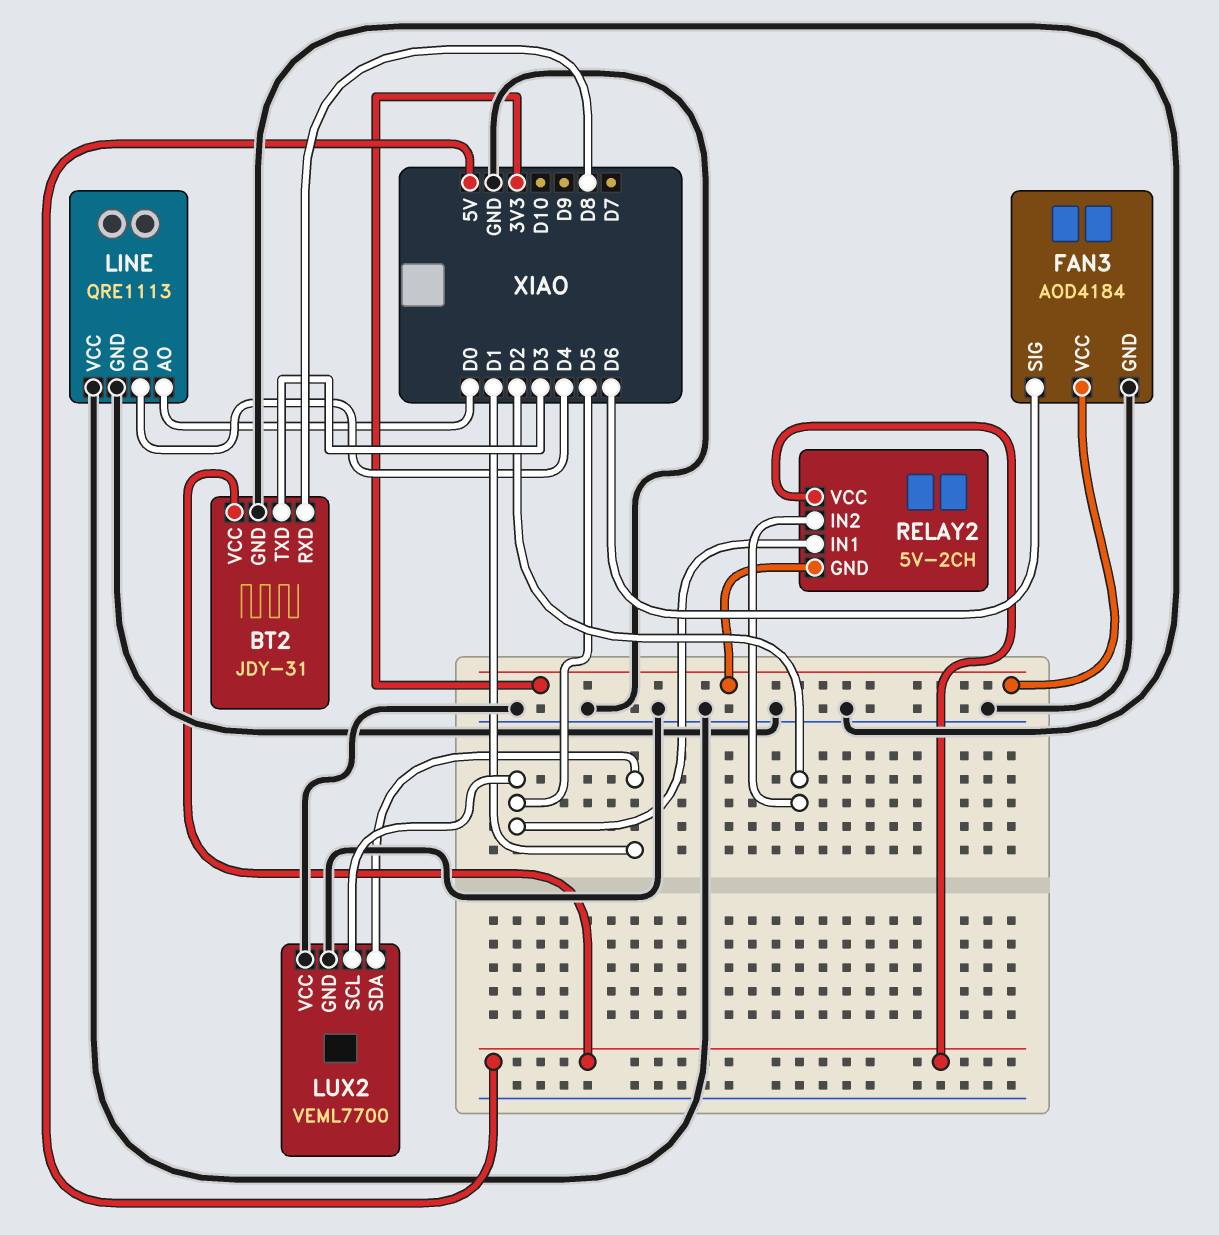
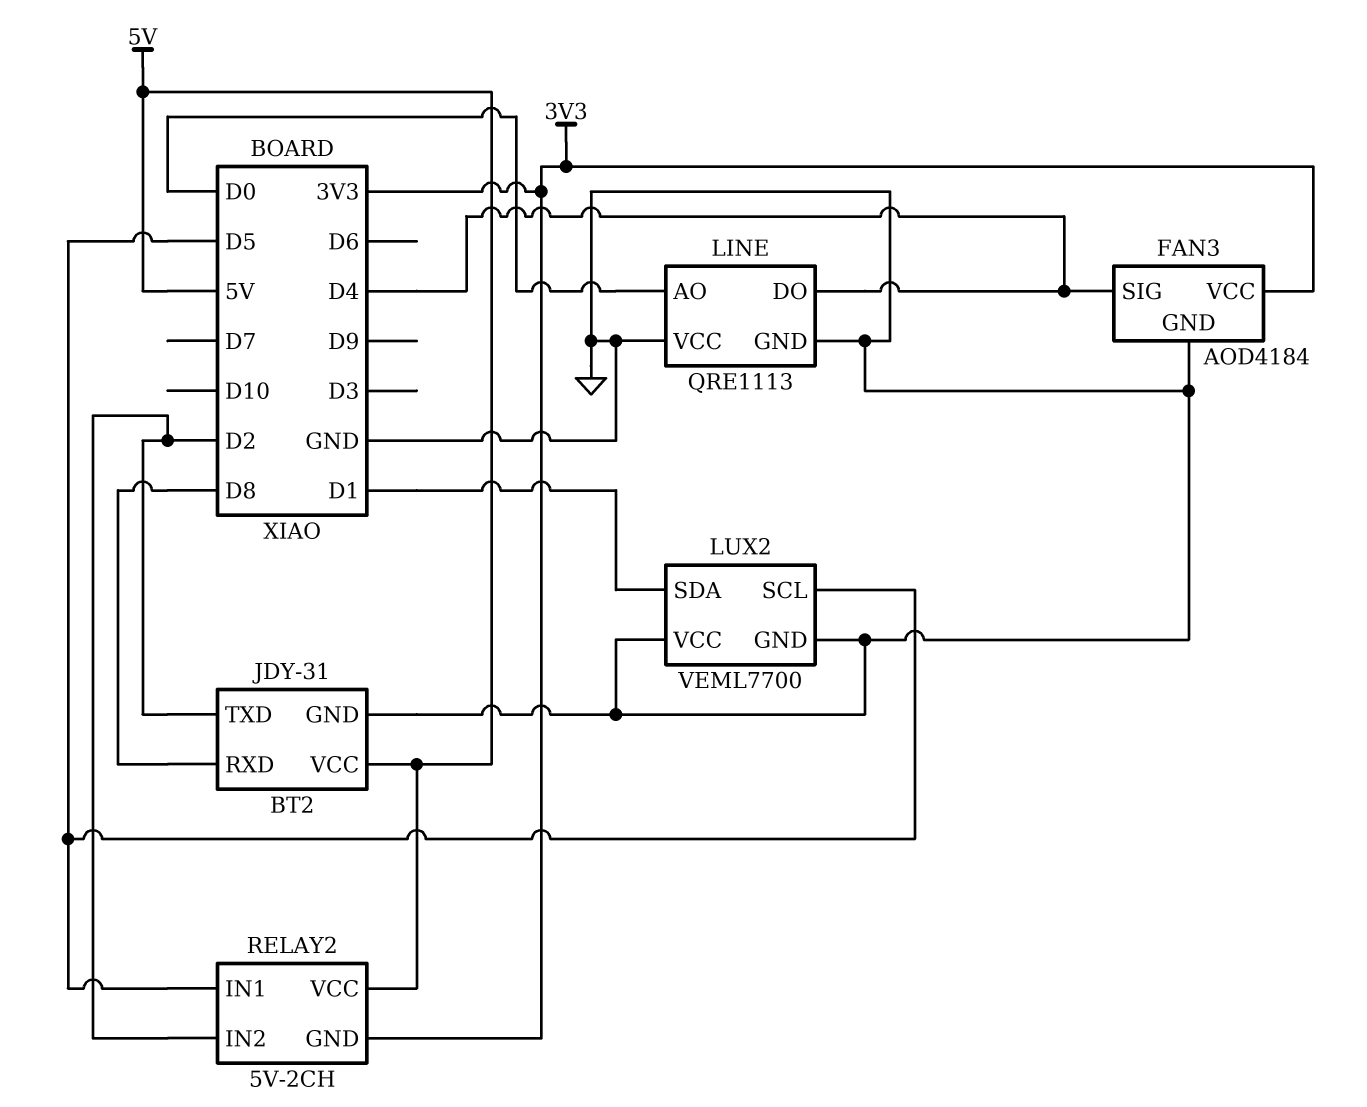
BT2 pin TXD: D3 -> D2
FAN3 pin SIG: D6 -> D4

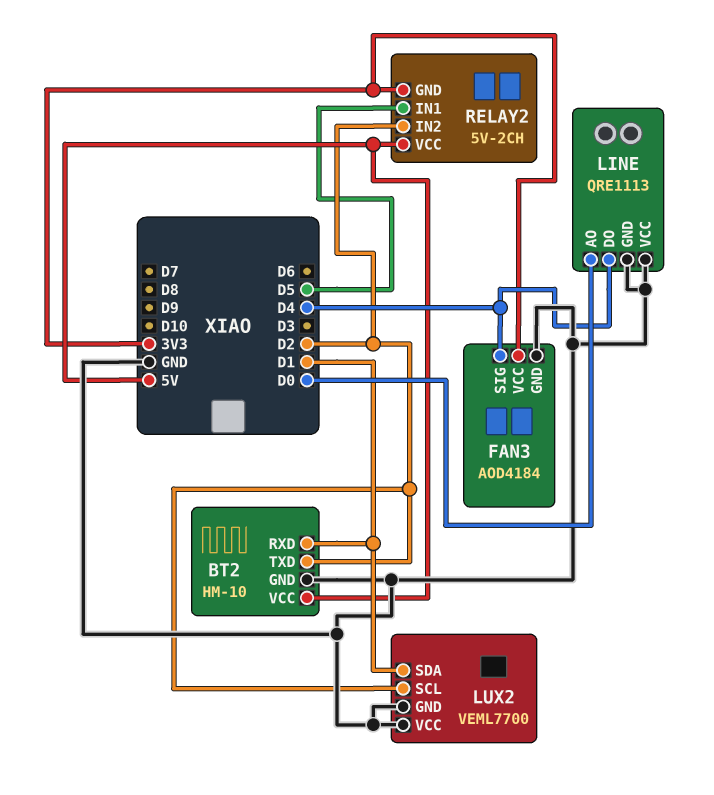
BT2: JDY-31 -> HM-10
BT2 pin RXD: D8 -> D1
LUX2 pin SCL: D5 -> D2

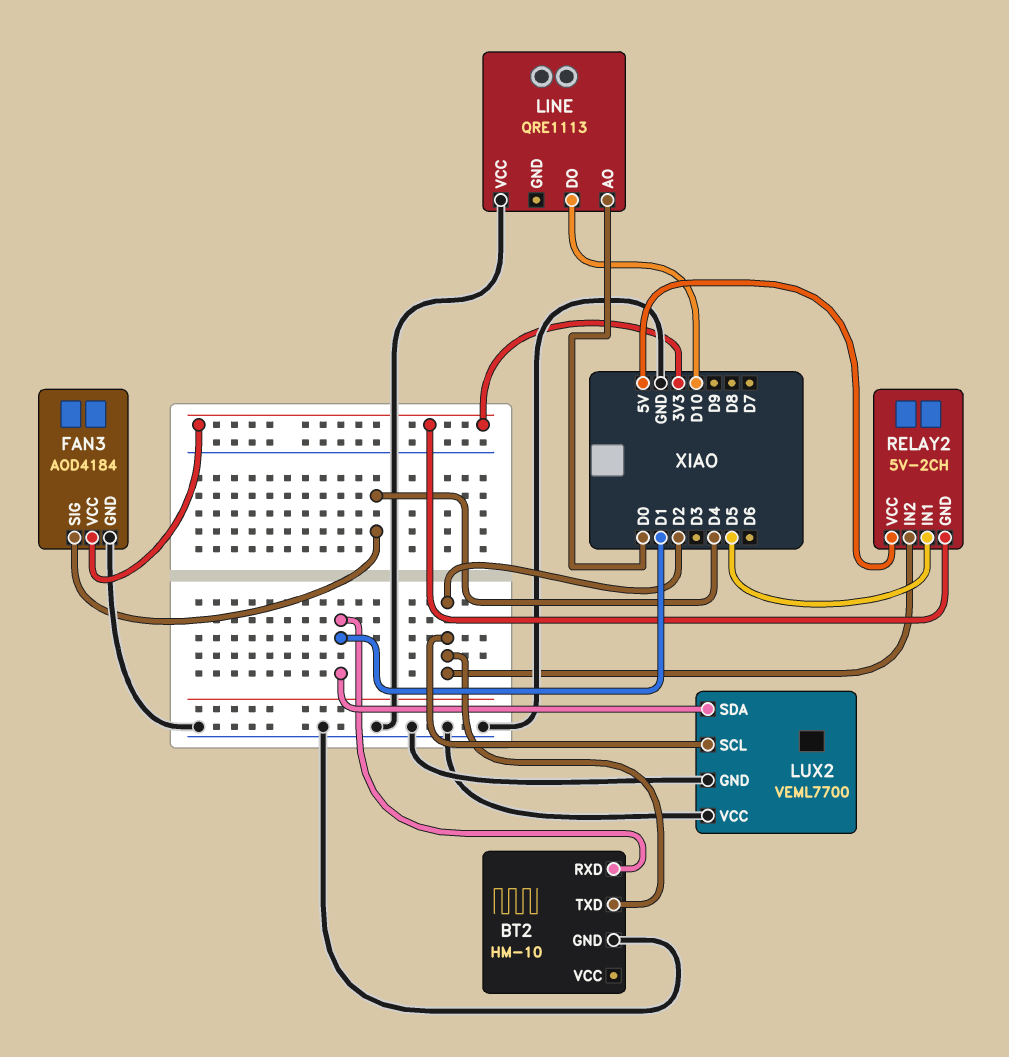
BT2 pin VCC: 5V -> none
LINE pin DO: D4 -> D10
LINE pin GND: GND -> none

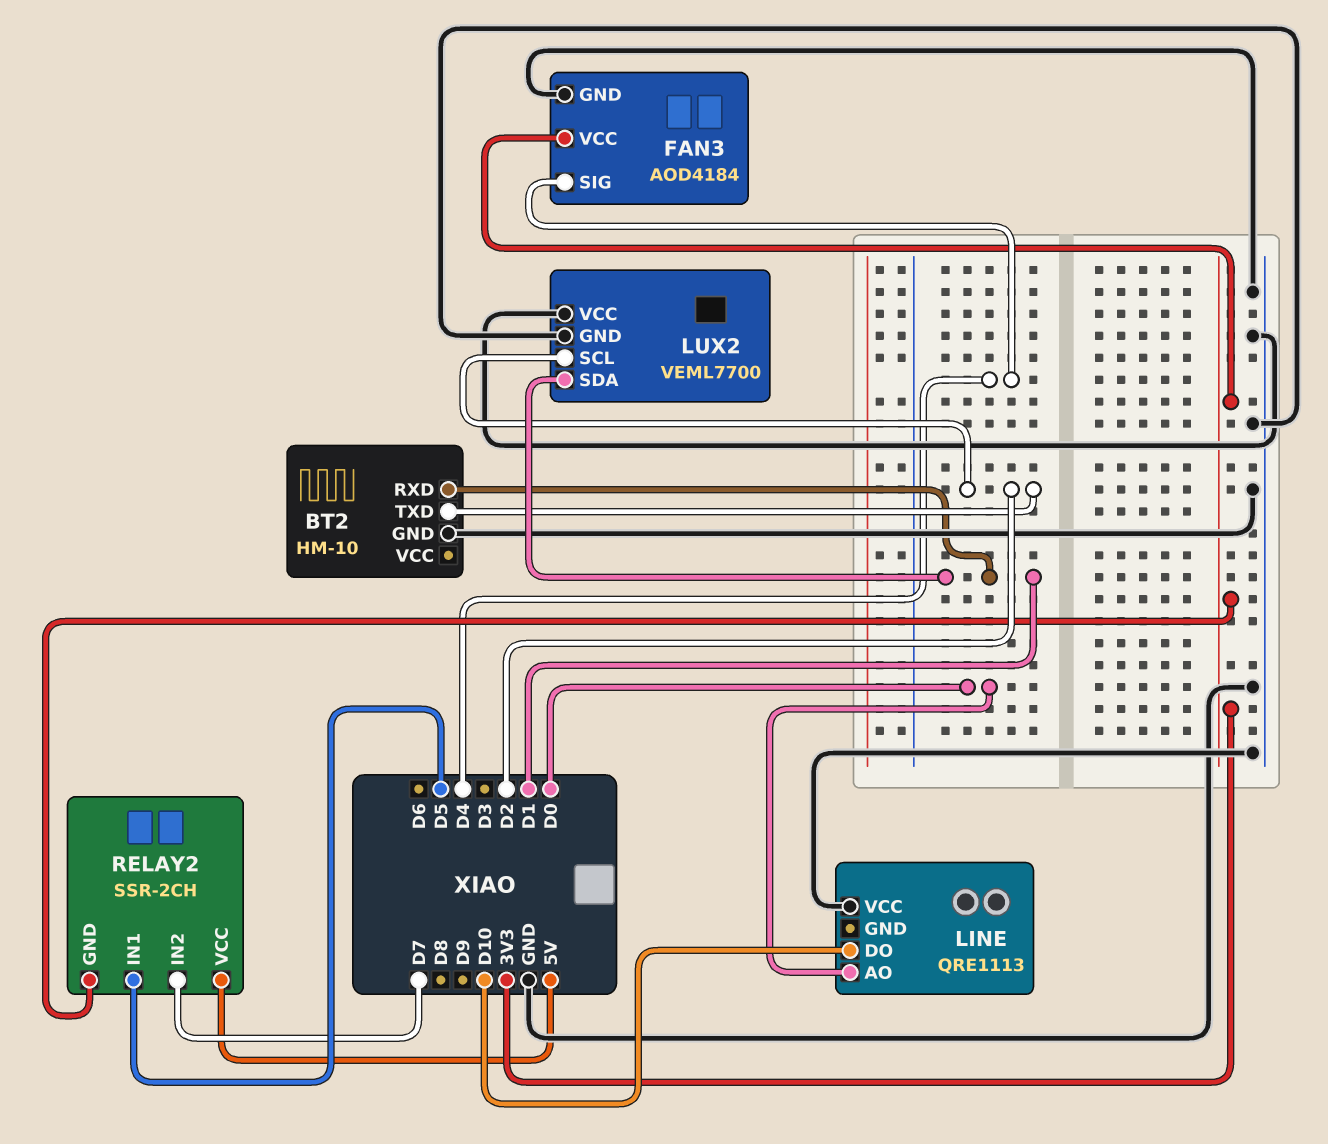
RELAY2: 5V-2CH -> SSR-2CH
RELAY2 pin IN2: D2 -> D7

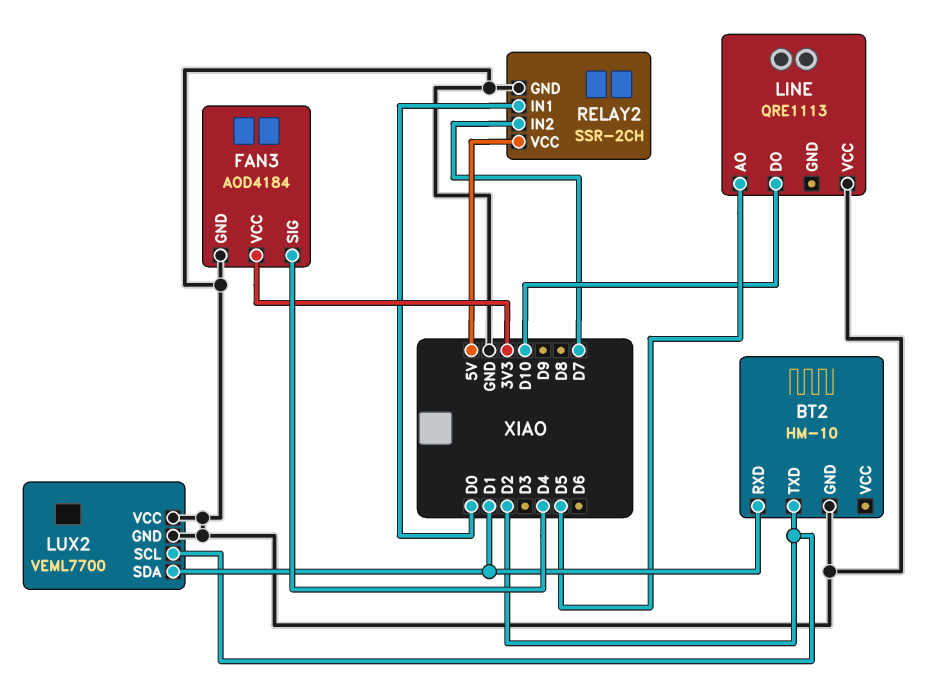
LINE pin AO: D0 -> D5
RELAY2 pin GND: 3V3 -> GND
RELAY2 pin IN1: D5 -> D0

